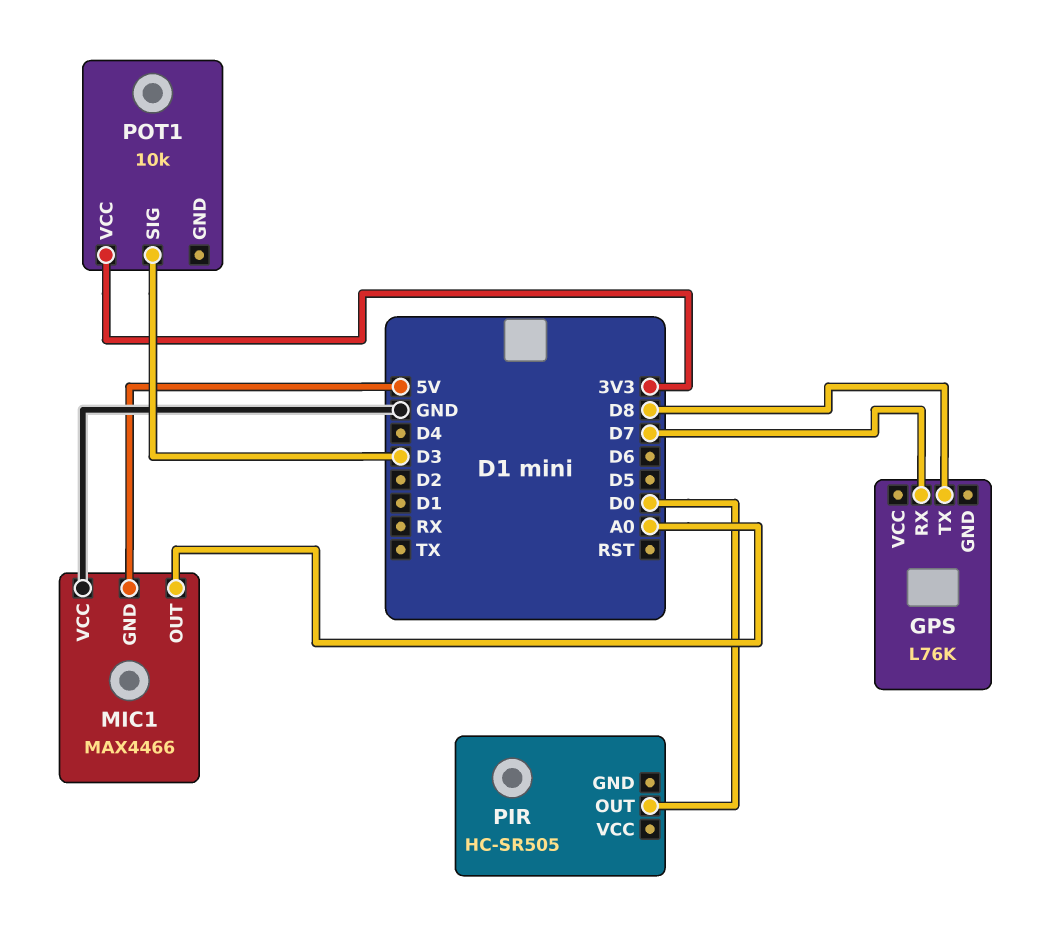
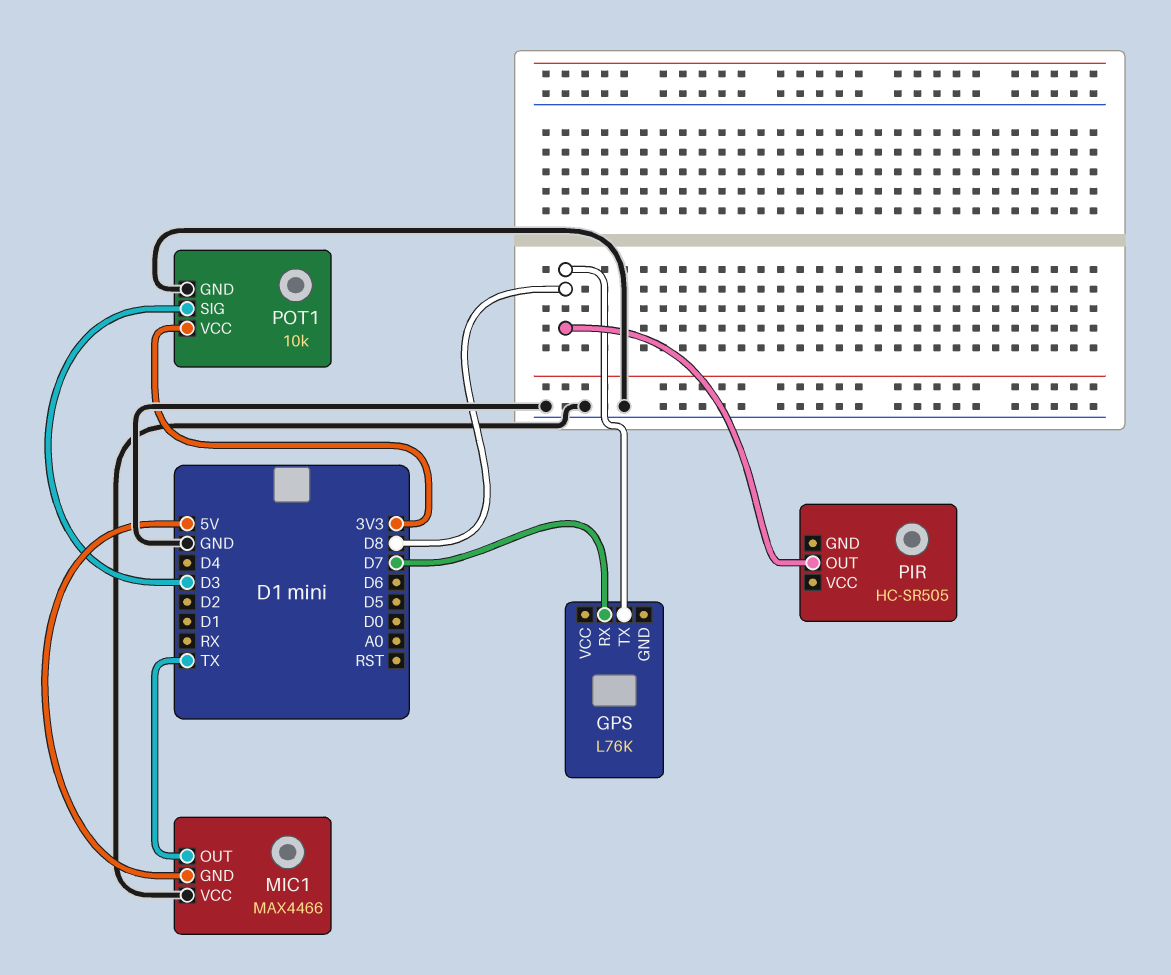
MIC1 pin OUT: A0 -> TX
PIR pin OUT: D0 -> D8
POT1 pin GND: none -> GND

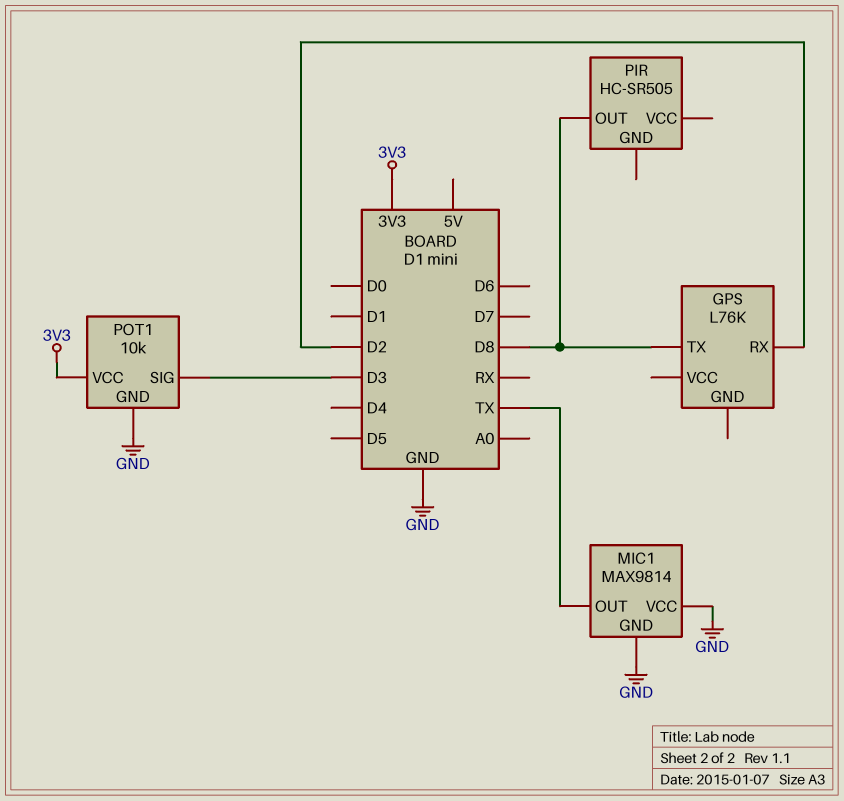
GPS pin RX: D7 -> D2
MIC1: MAX4466 -> MAX9814
MIC1 pin GND: 5V -> GND

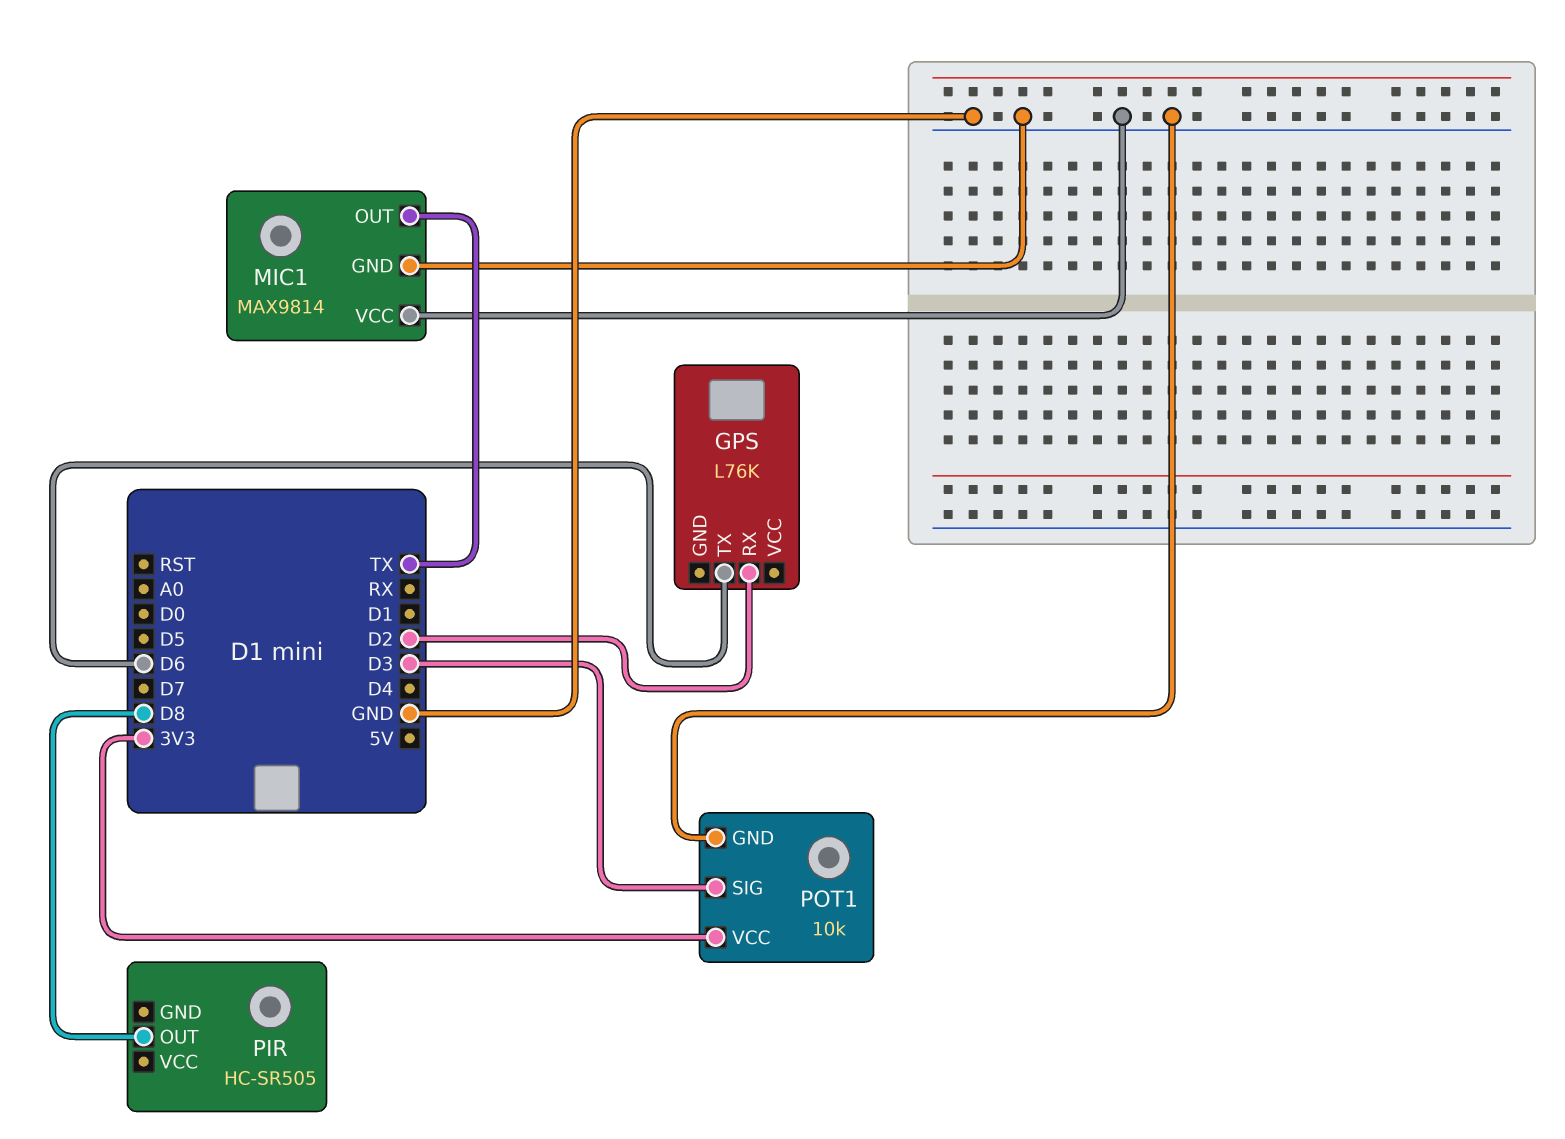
GPS pin TX: D8 -> D6

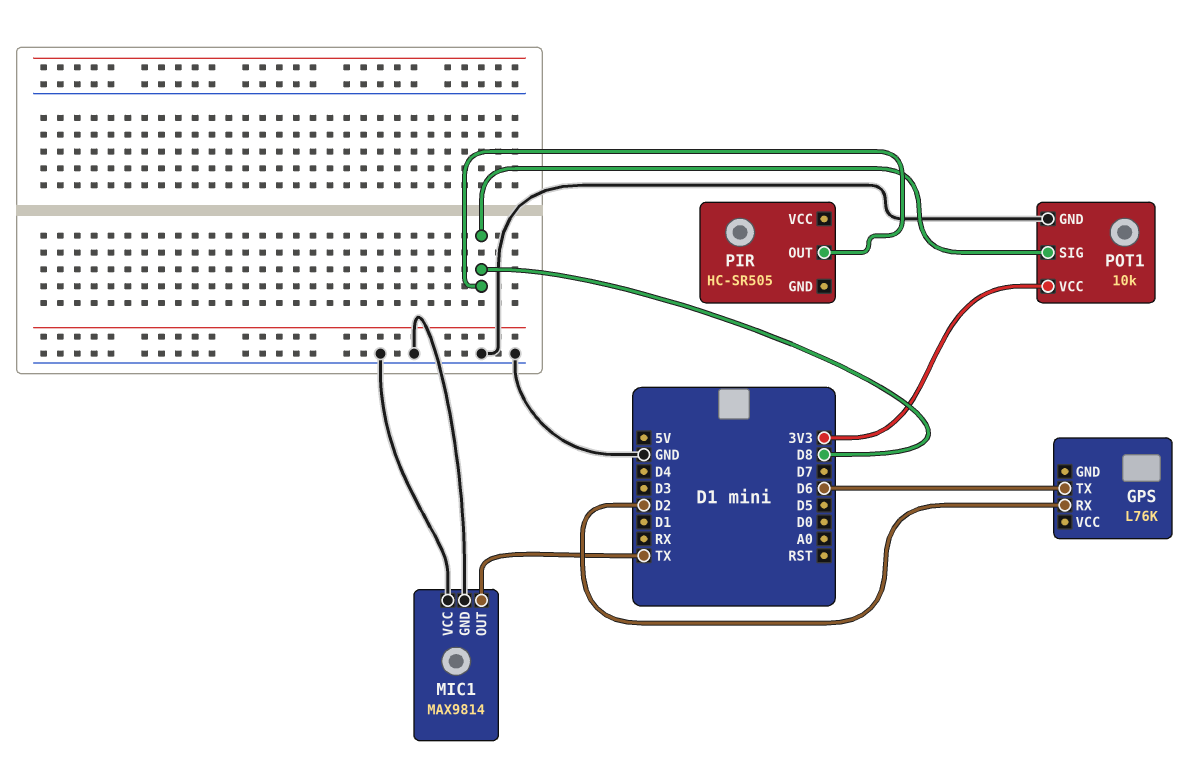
POT1 pin SIG: D3 -> D8

